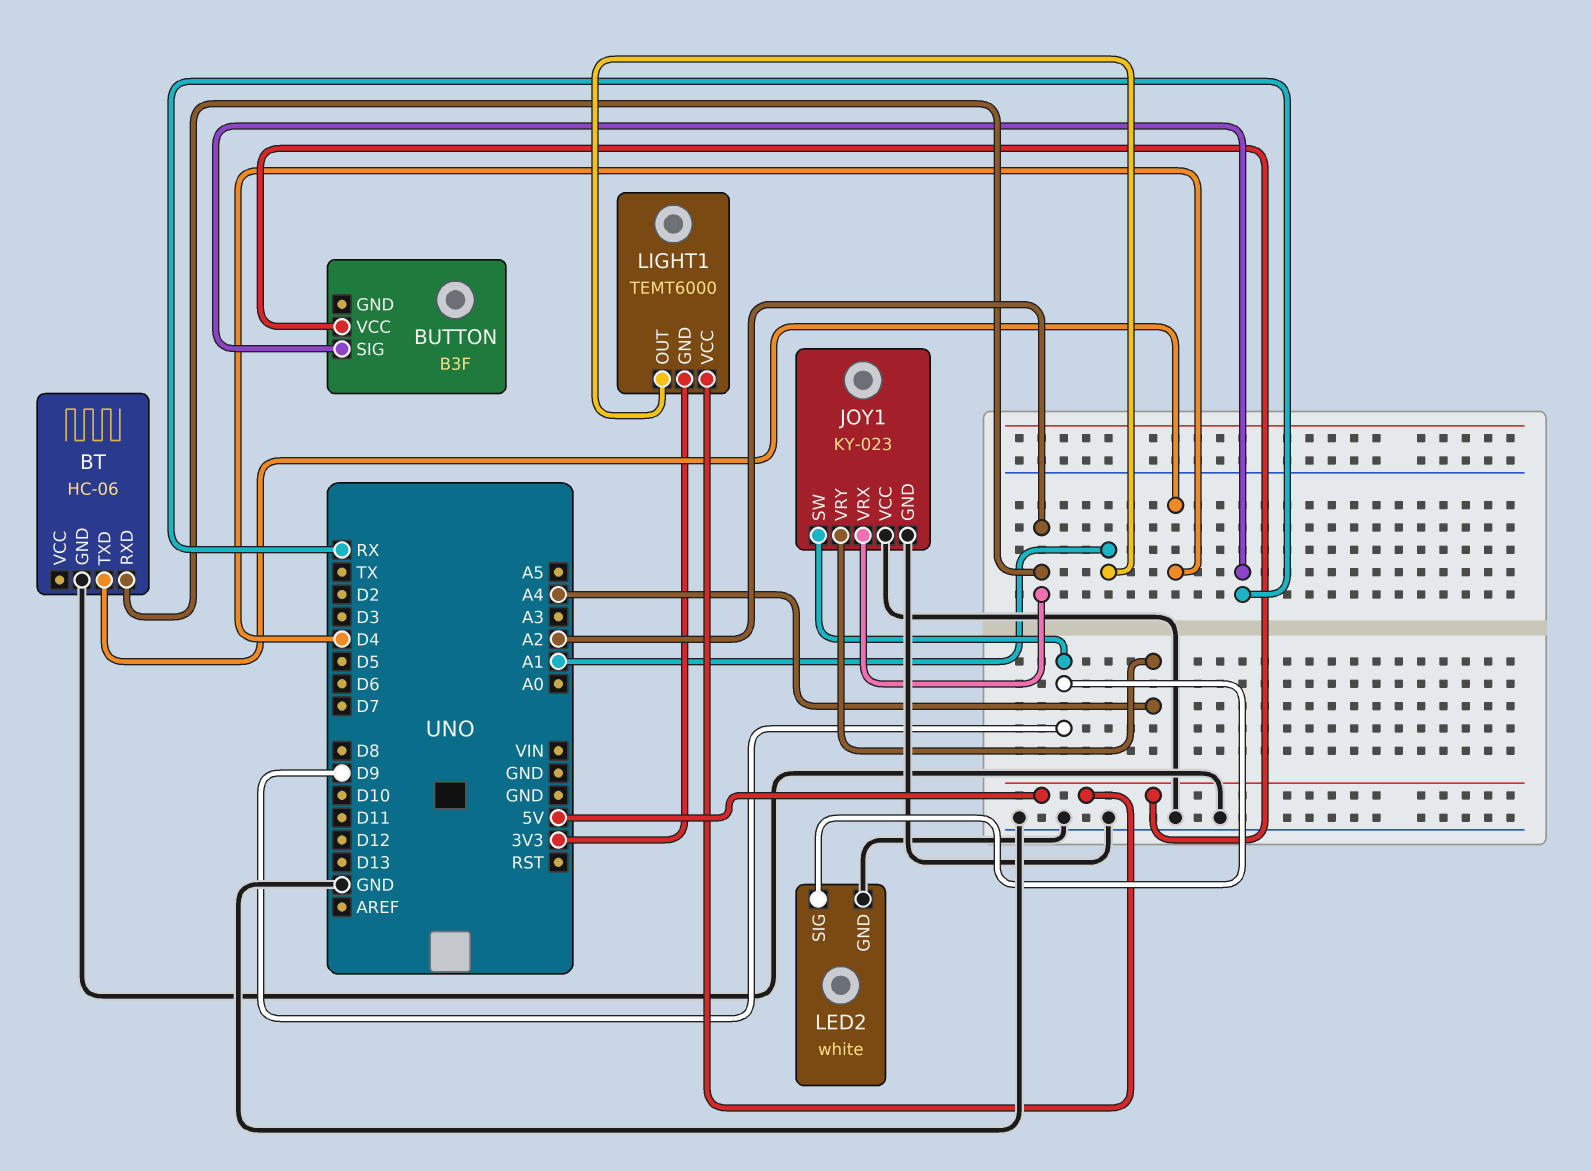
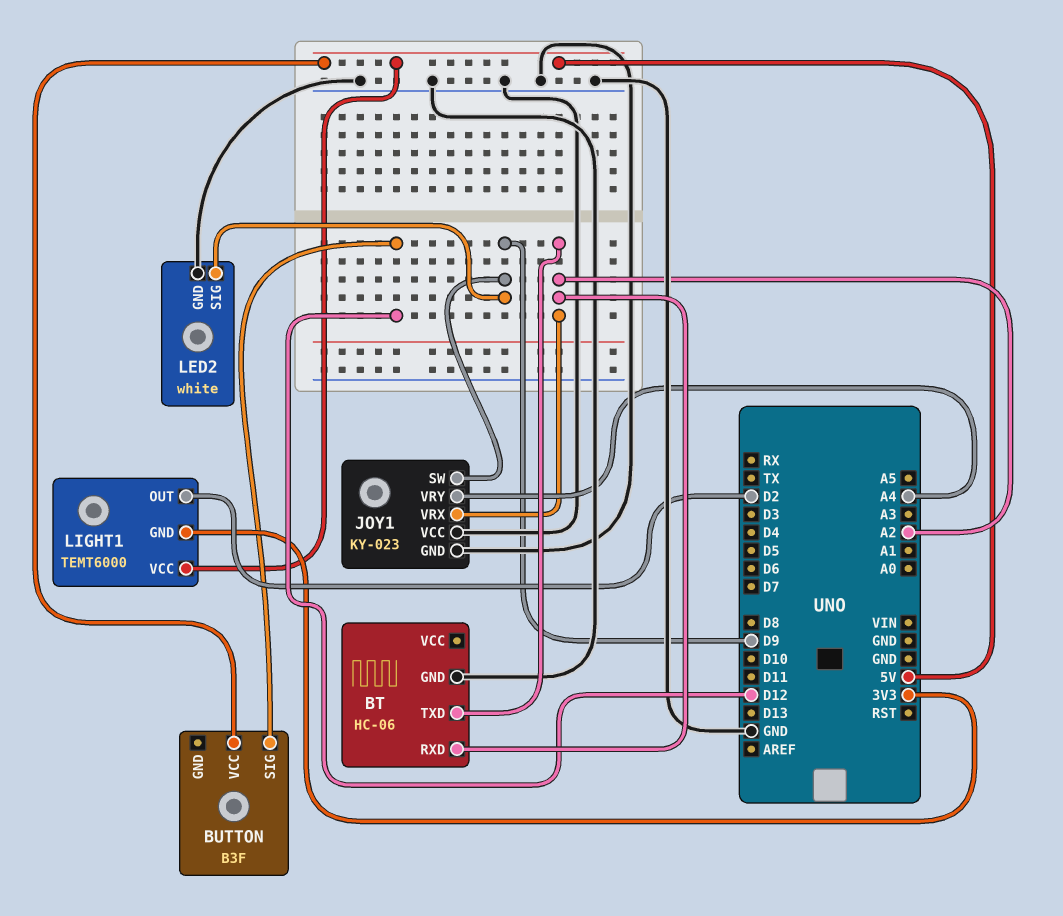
BT pin TXD: D4 -> A2
BUTTON pin SIG: RX -> D12
LIGHT1 pin OUT: A1 -> D2

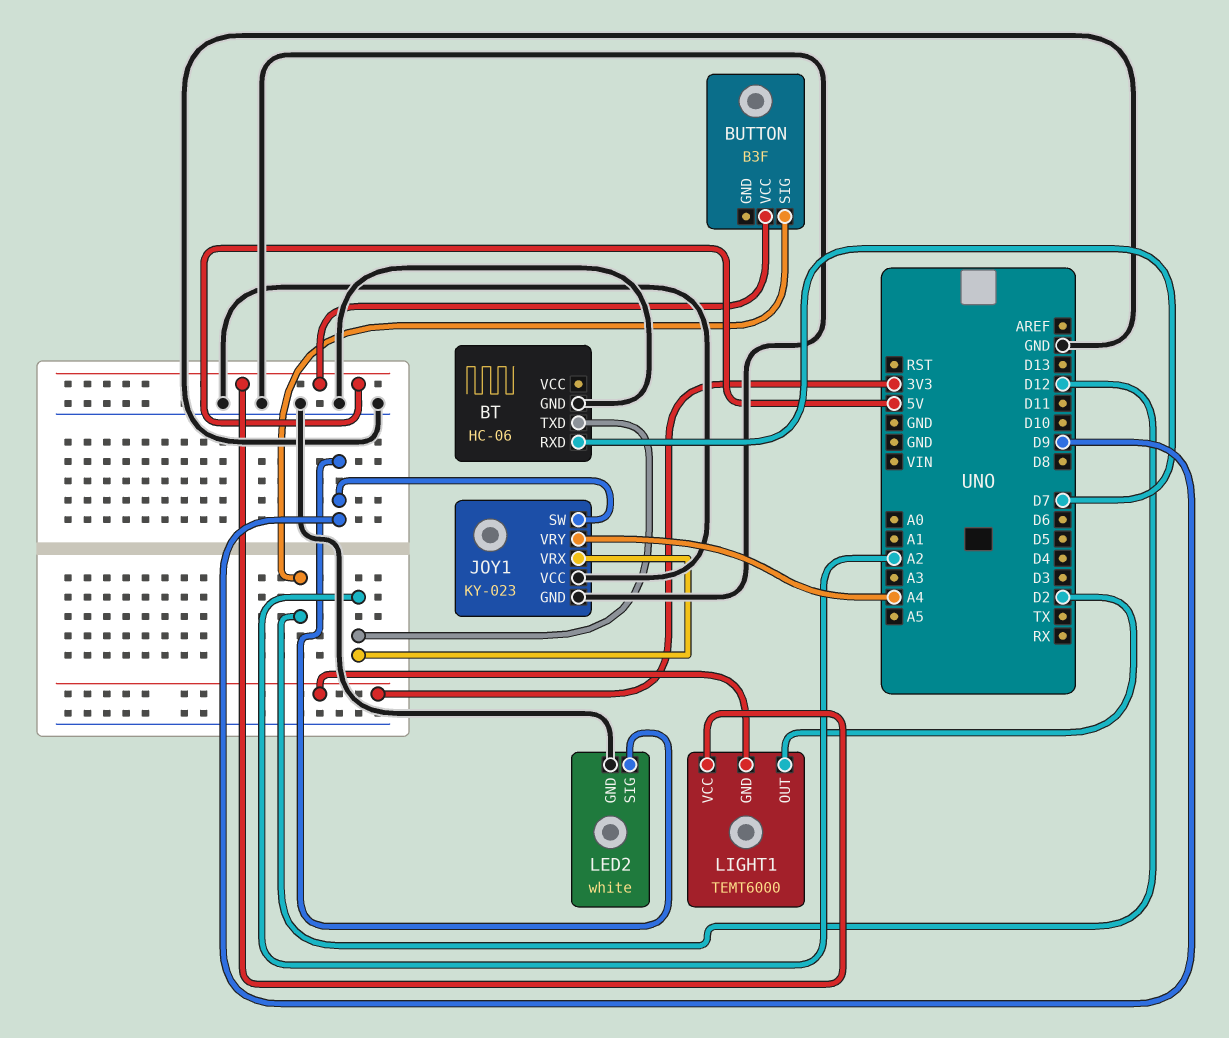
BT pin RXD: A2 -> D7

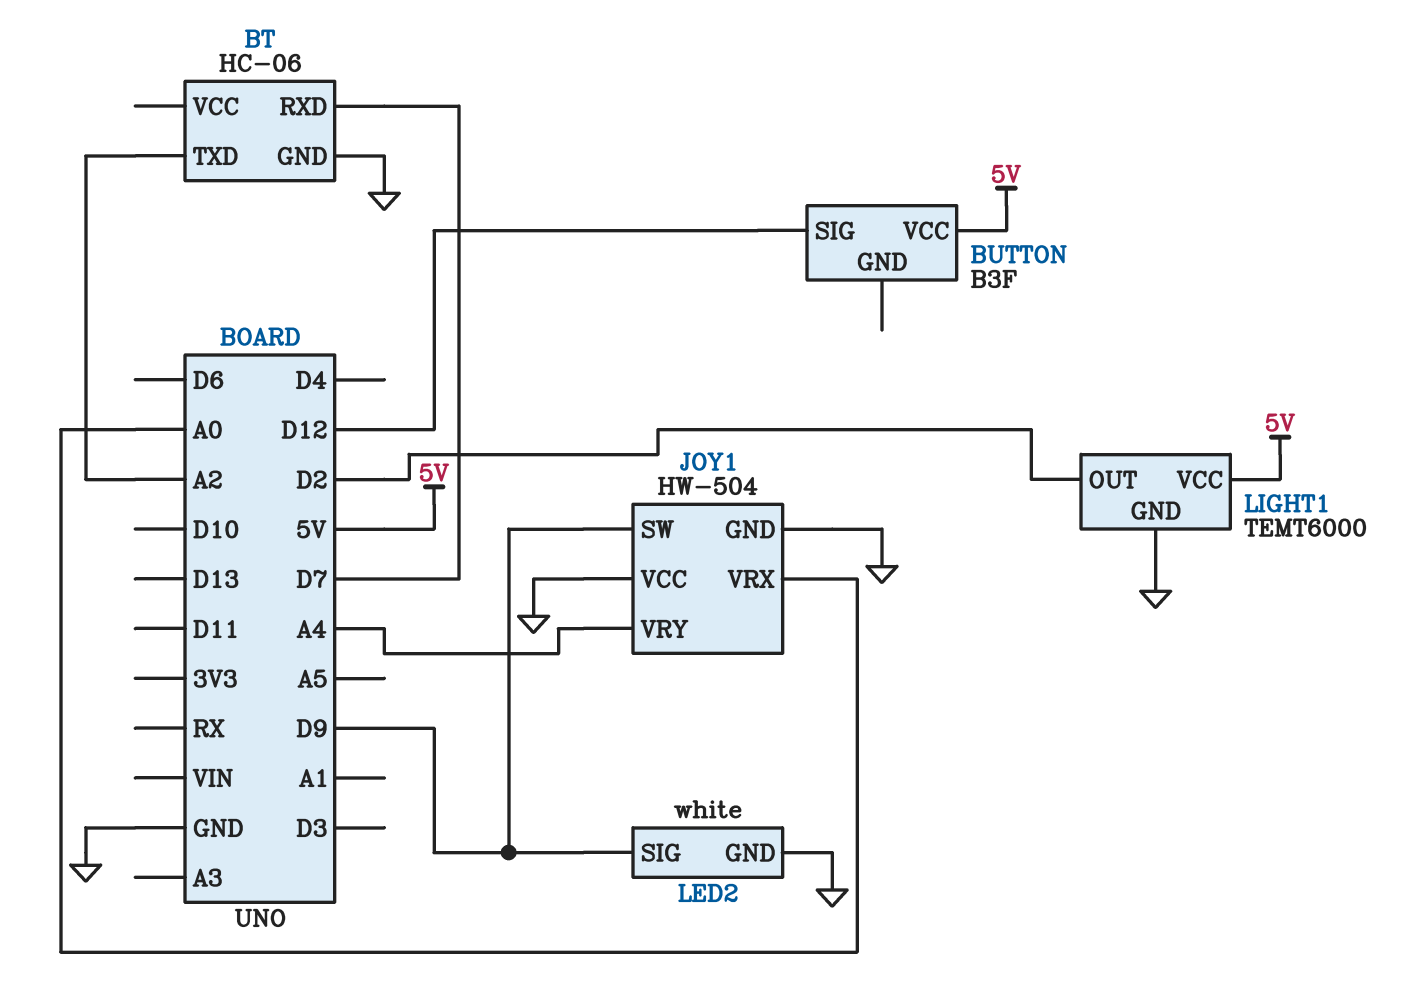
JOY1: KY-023 -> HW-504
JOY1 pin VRX: A2 -> A0
LIGHT1 pin GND: 3V3 -> GND

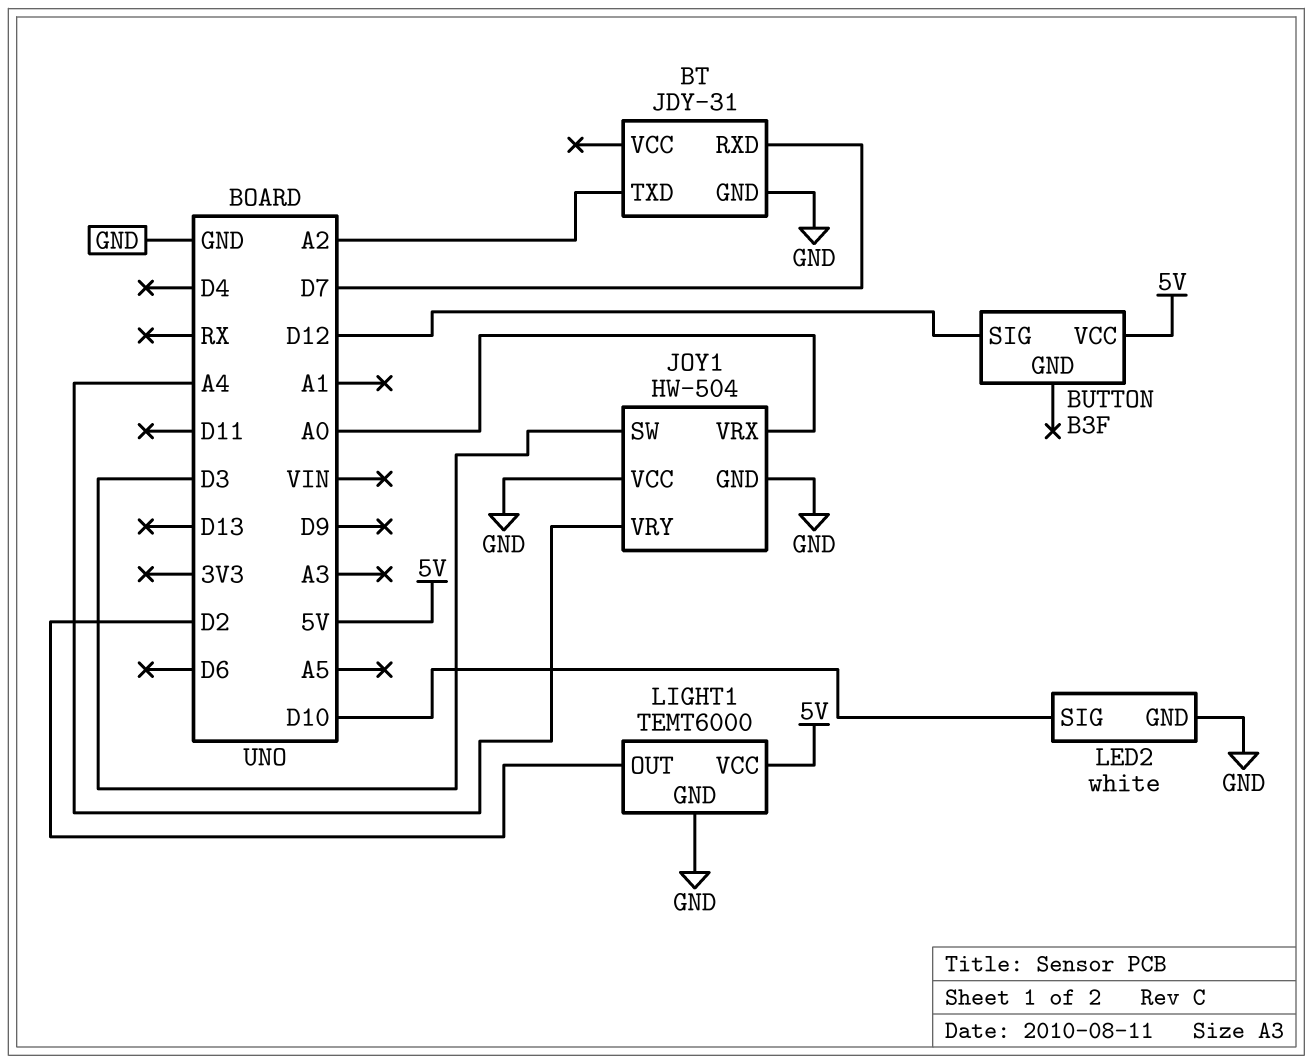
BT: HC-06 -> JDY-31
JOY1 pin SW: D9 -> D3
LED2 pin SIG: D9 -> D10

